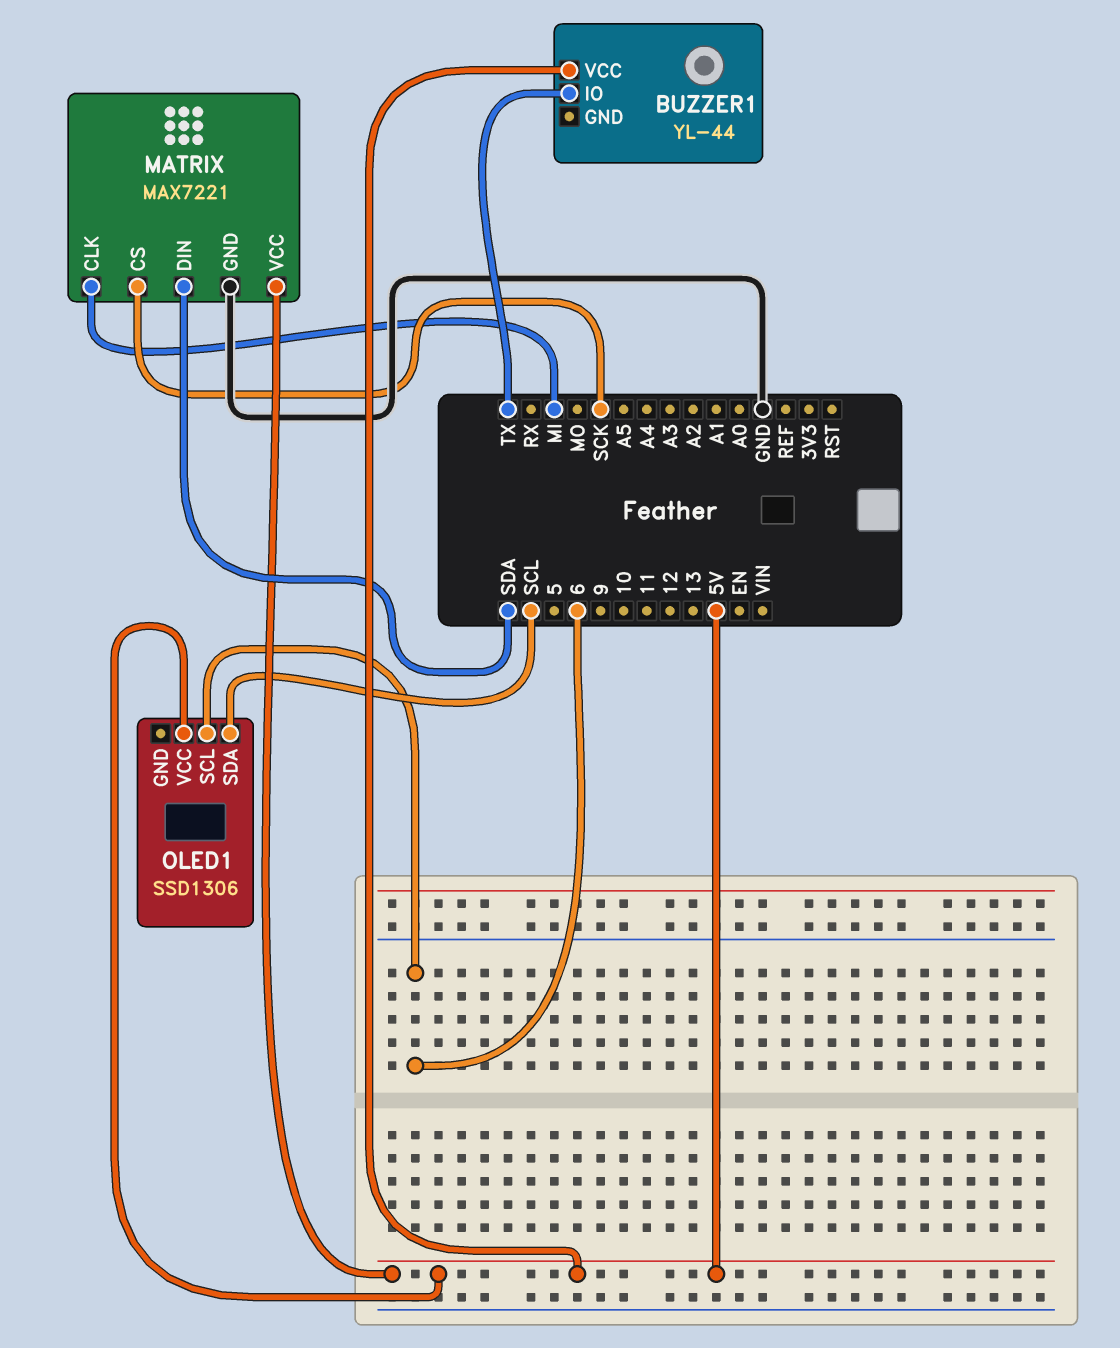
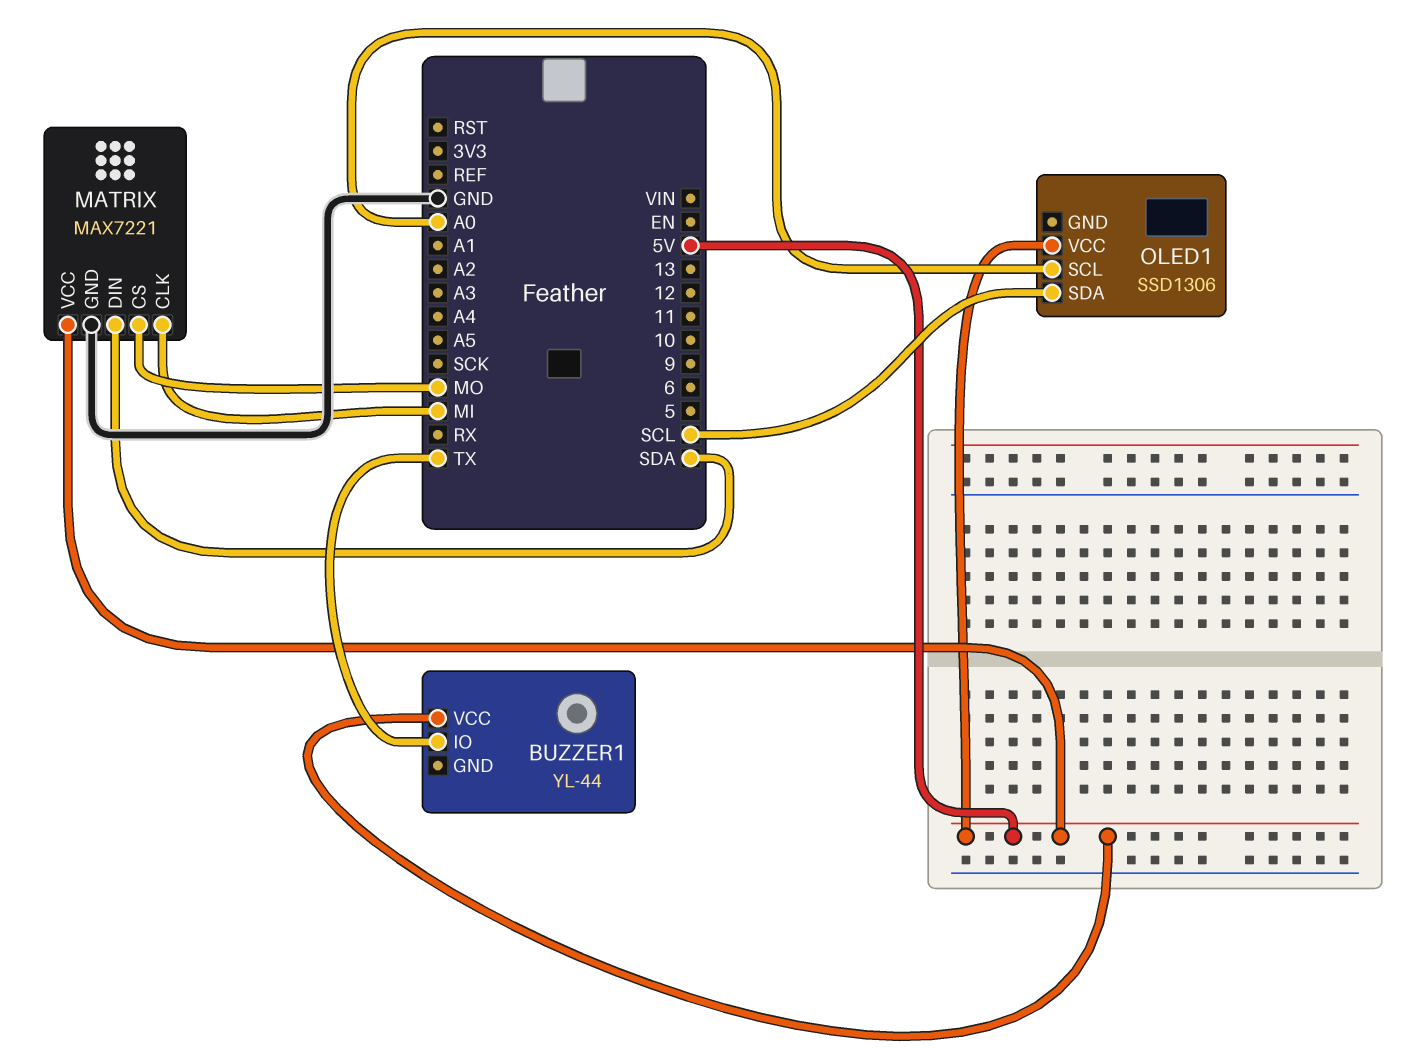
MATRIX pin CS: SCK -> MO
OLED1 pin SCL: 6 -> A0

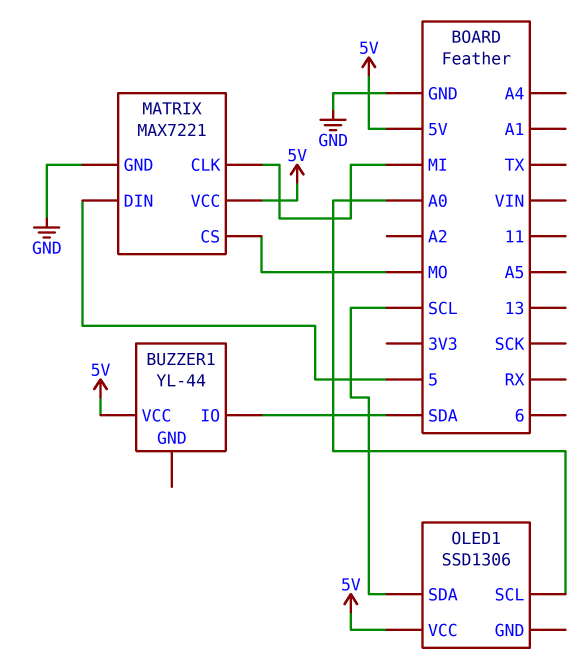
BUZZER1 pin IO: TX -> SDA
MATRIX pin DIN: SDA -> 5

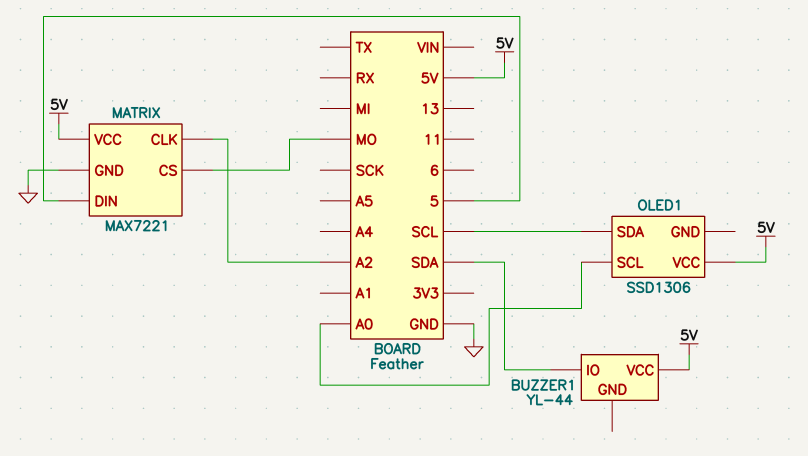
MATRIX pin CLK: MI -> A2

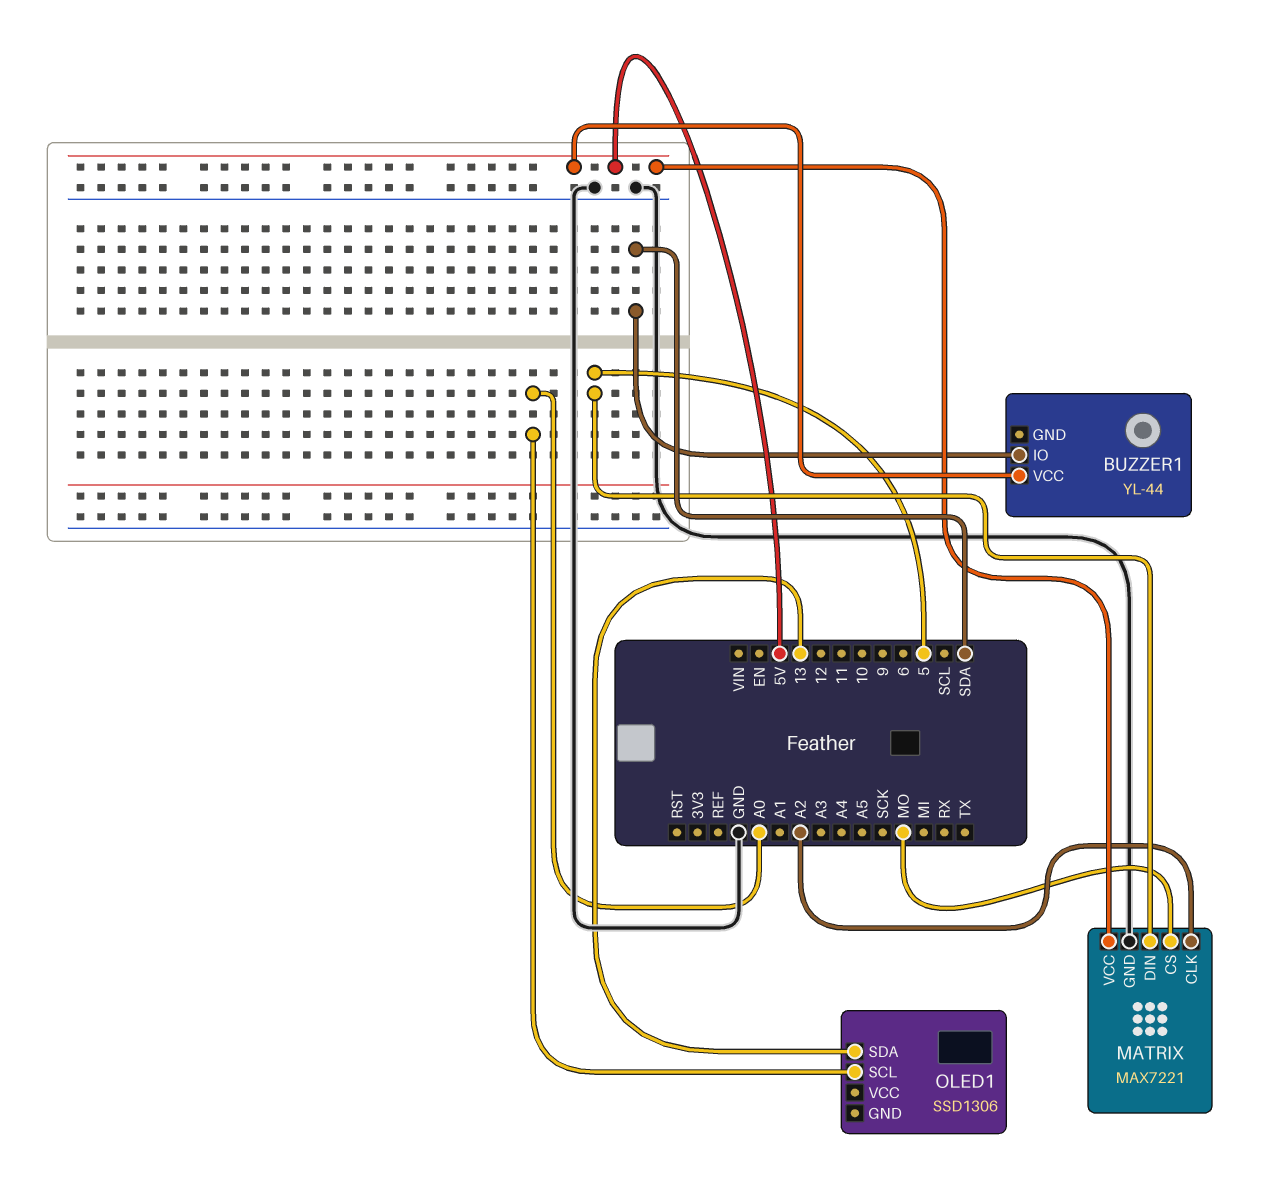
OLED1 pin SDA: SCL -> 13
OLED1 pin VCC: 5V -> none

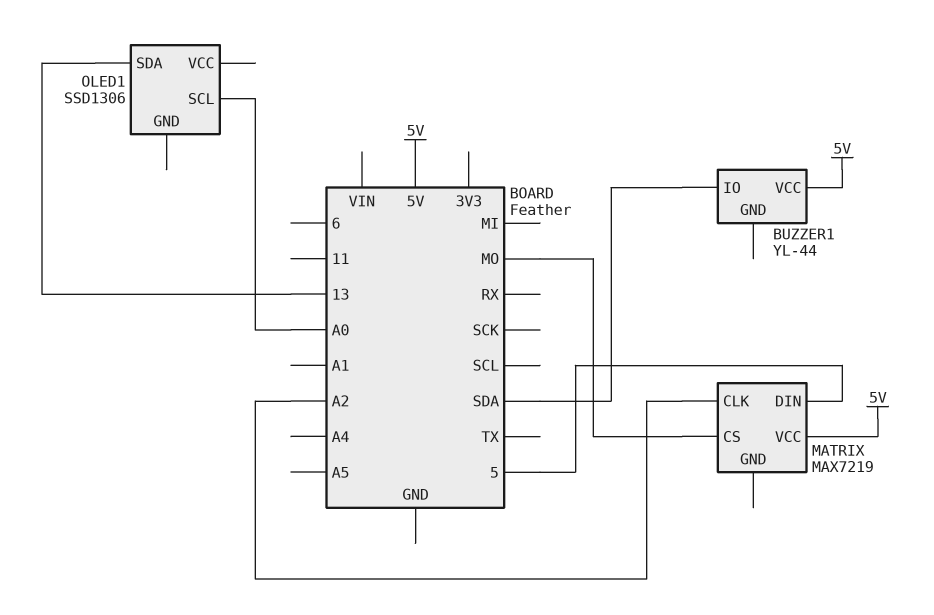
MATRIX: MAX7221 -> MAX7219
MATRIX pin GND: GND -> none

